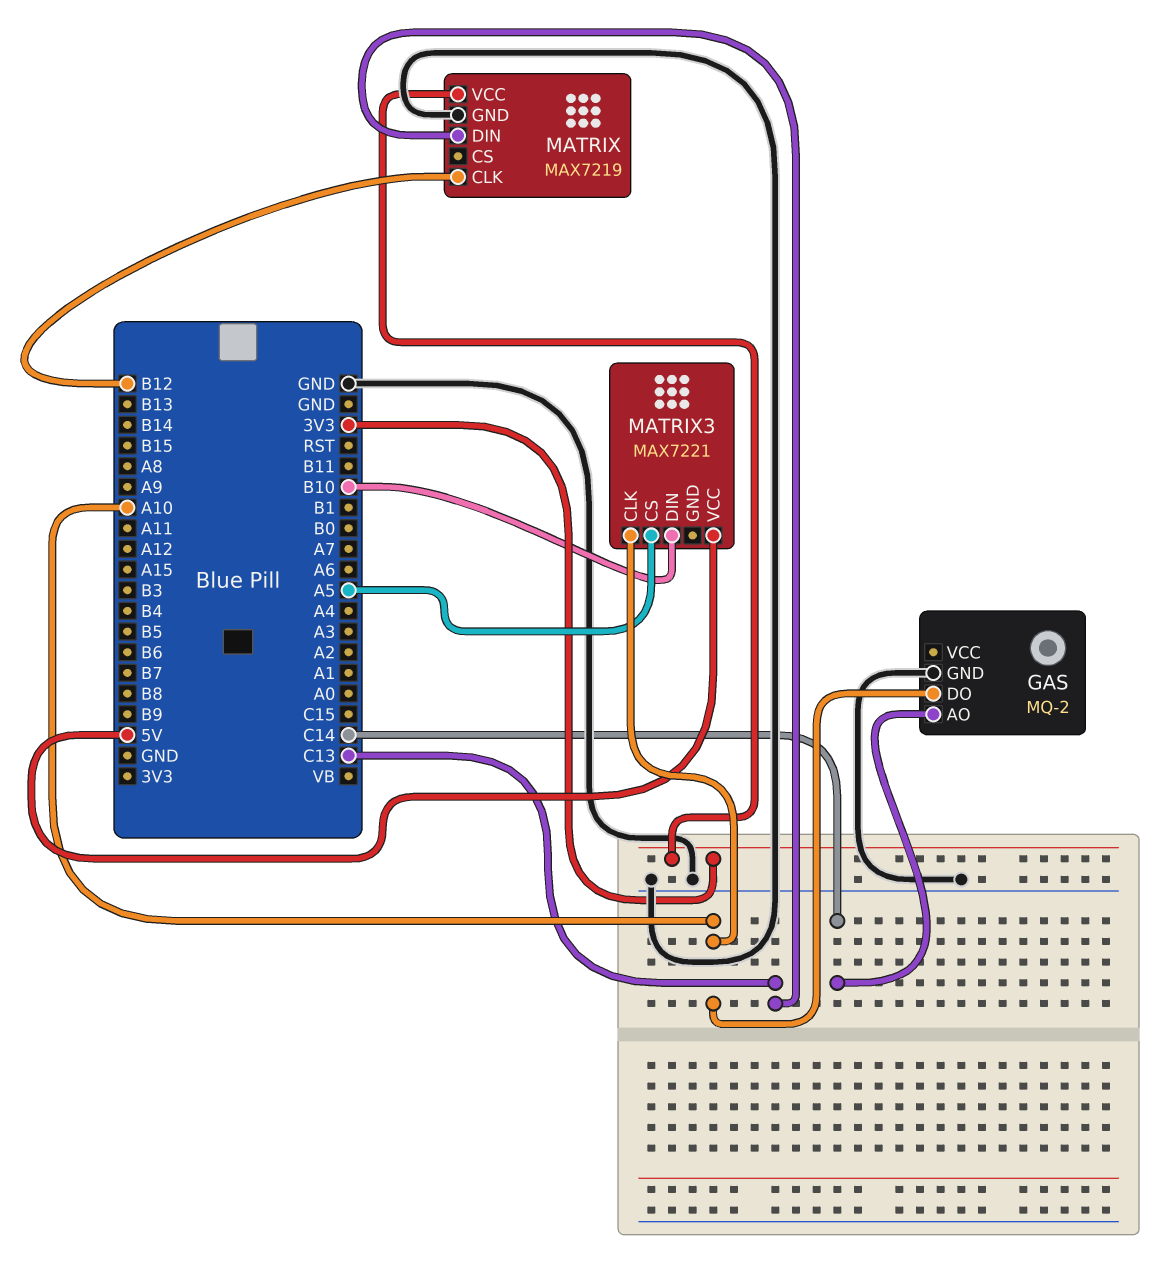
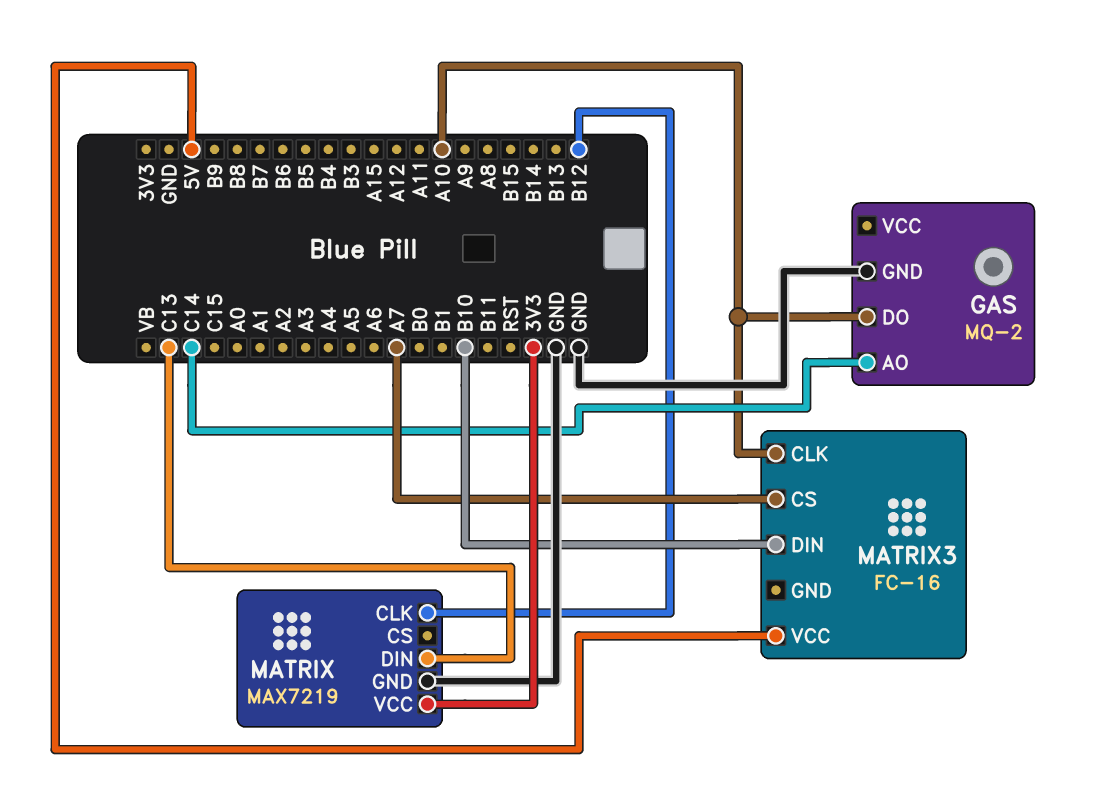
MATRIX3: MAX7221 -> FC-16
MATRIX3 pin CS: A5 -> A7

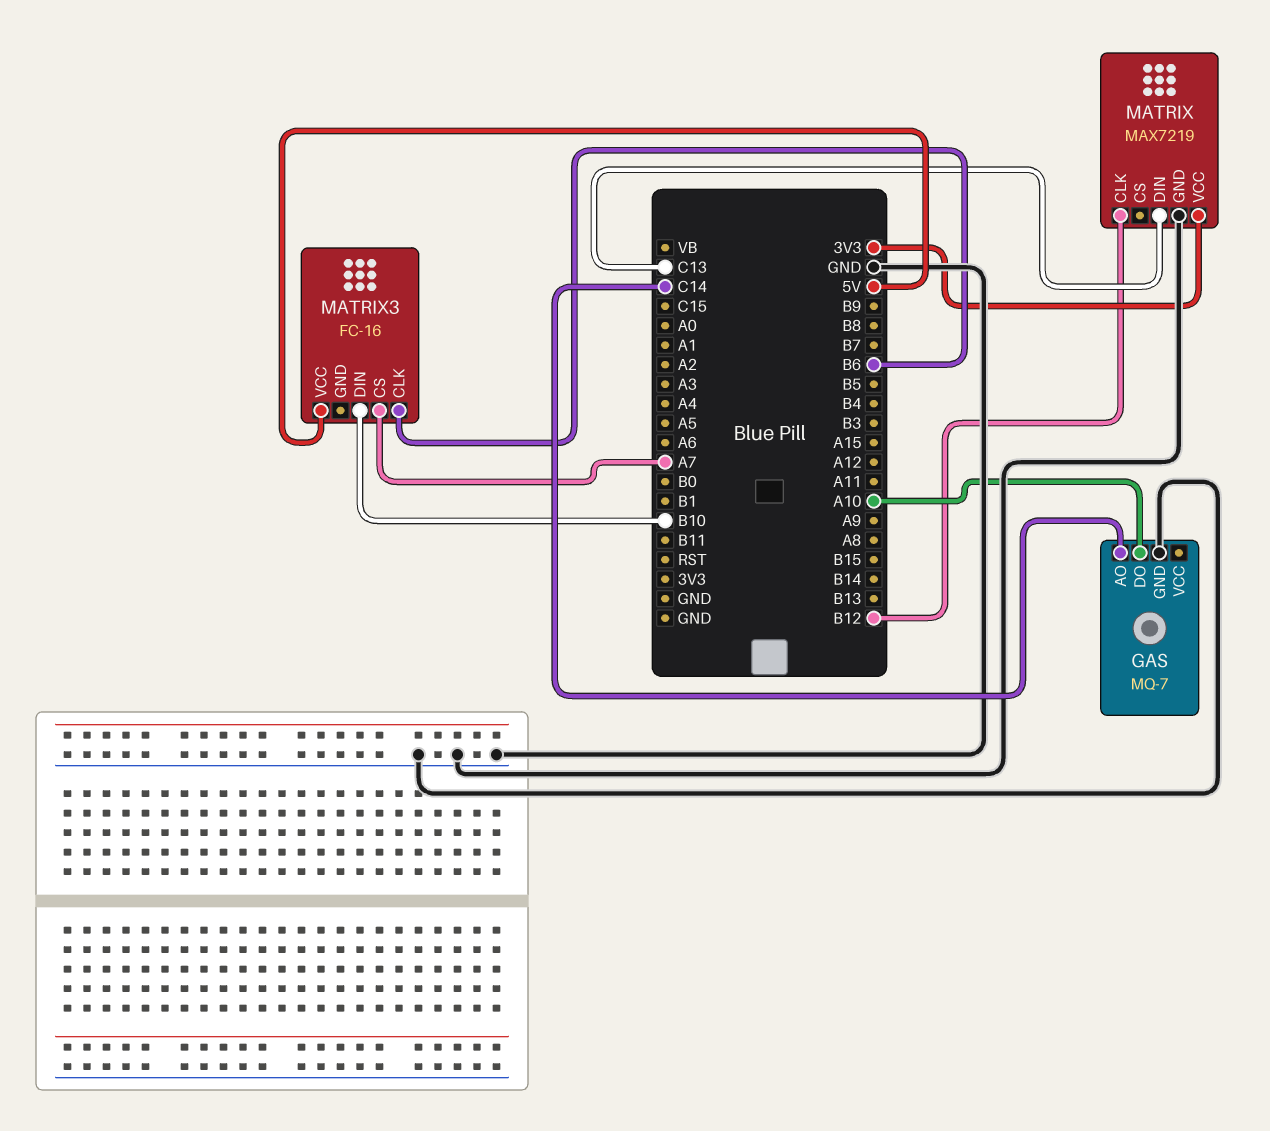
GAS: MQ-2 -> MQ-7
MATRIX3 pin CLK: A10 -> B6

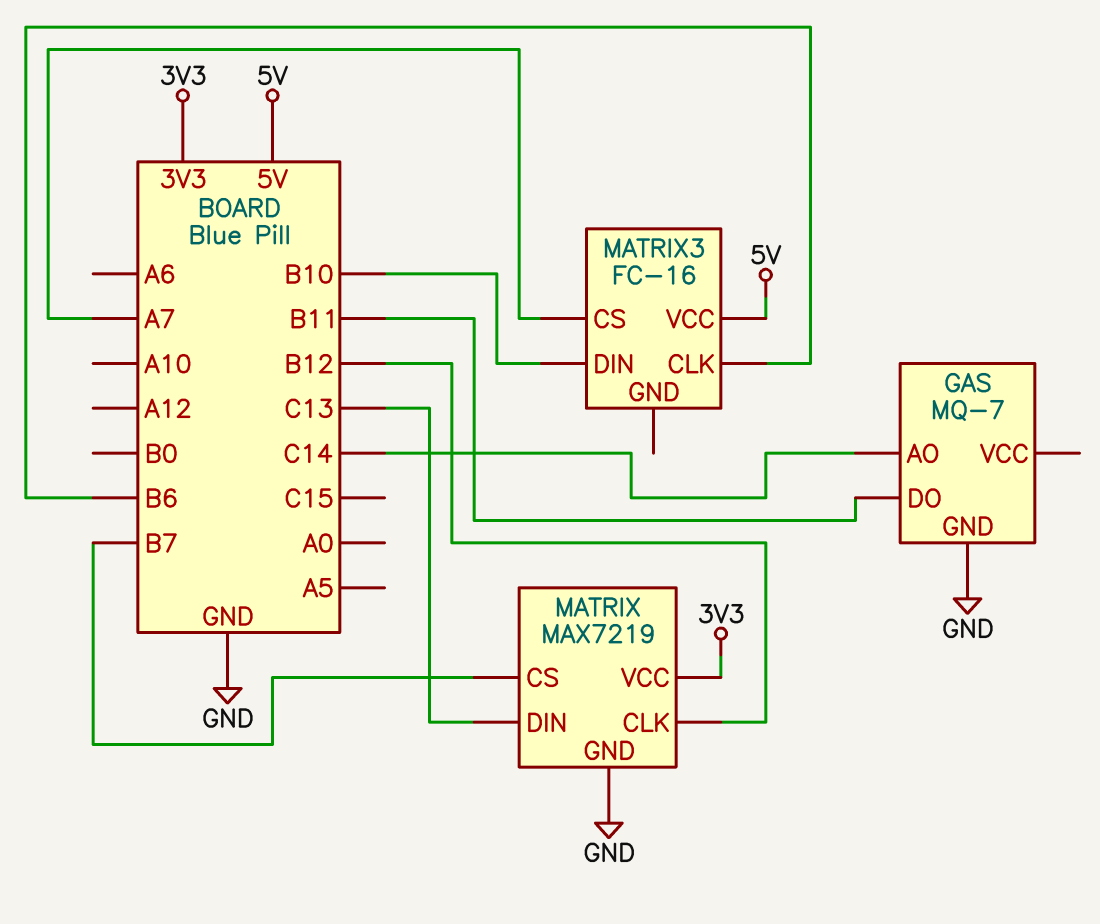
GAS pin DO: A10 -> B11
MATRIX pin CS: none -> B7

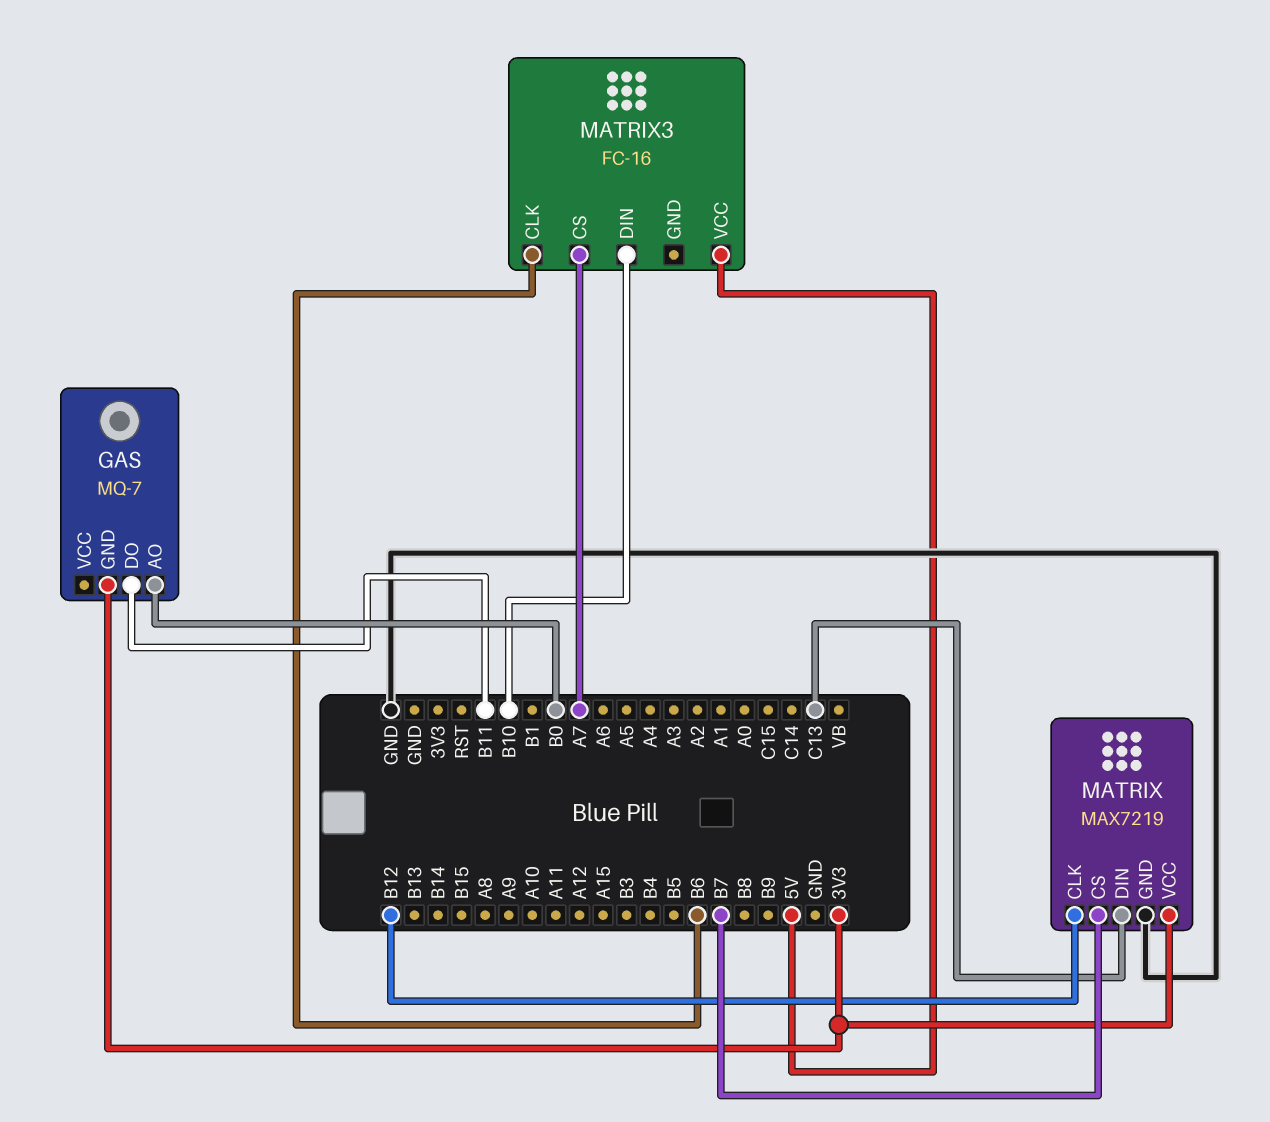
GAS pin AO: C14 -> B0
GAS pin GND: GND -> 3V3

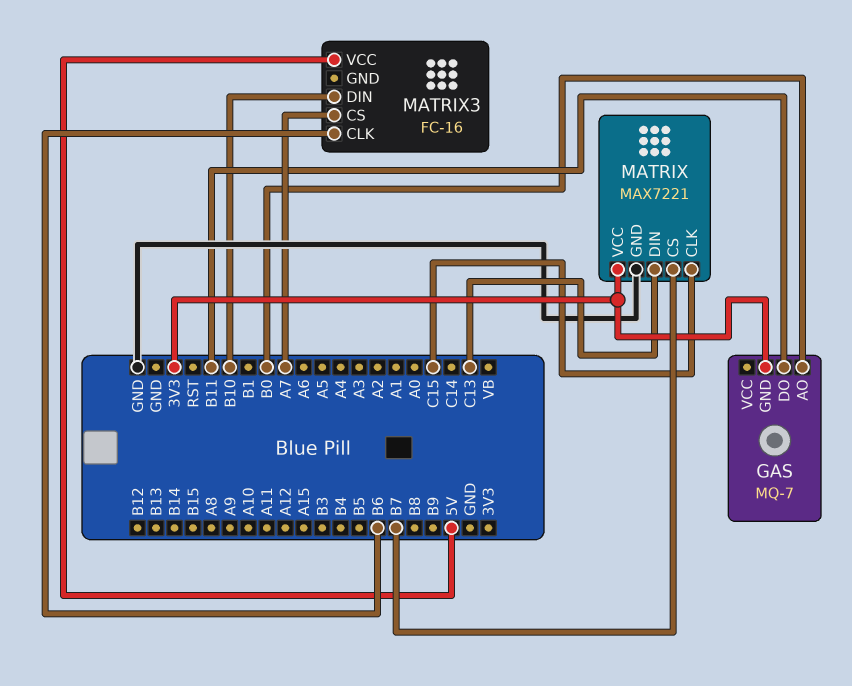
MATRIX: MAX7219 -> MAX7221
MATRIX pin CLK: B12 -> C15

